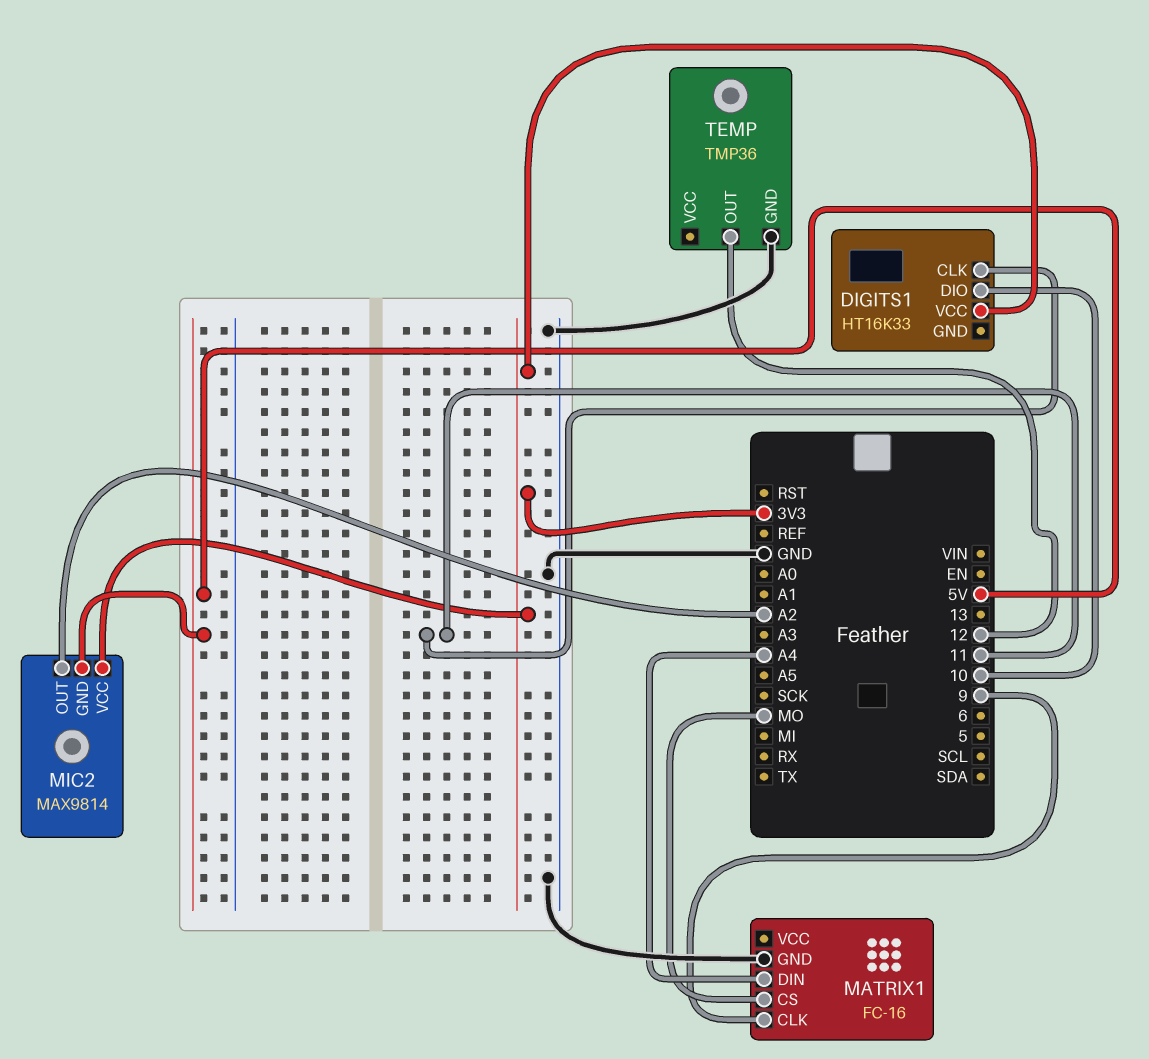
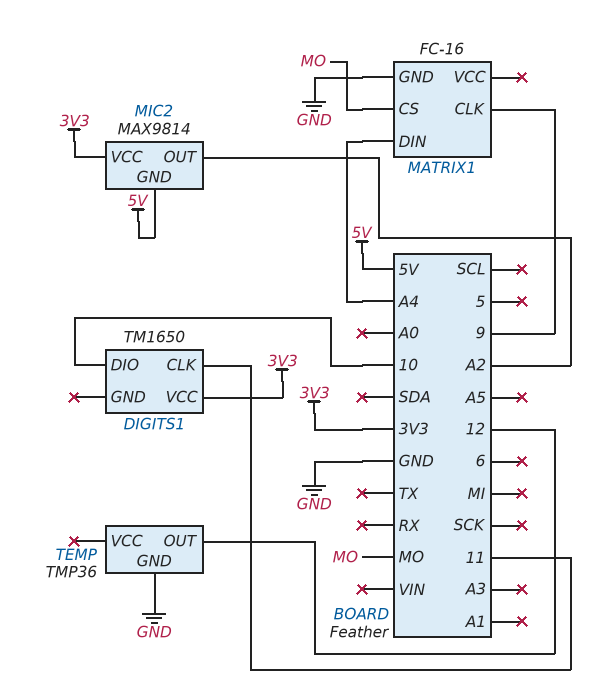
DIGITS1: HT16K33 -> TM1650

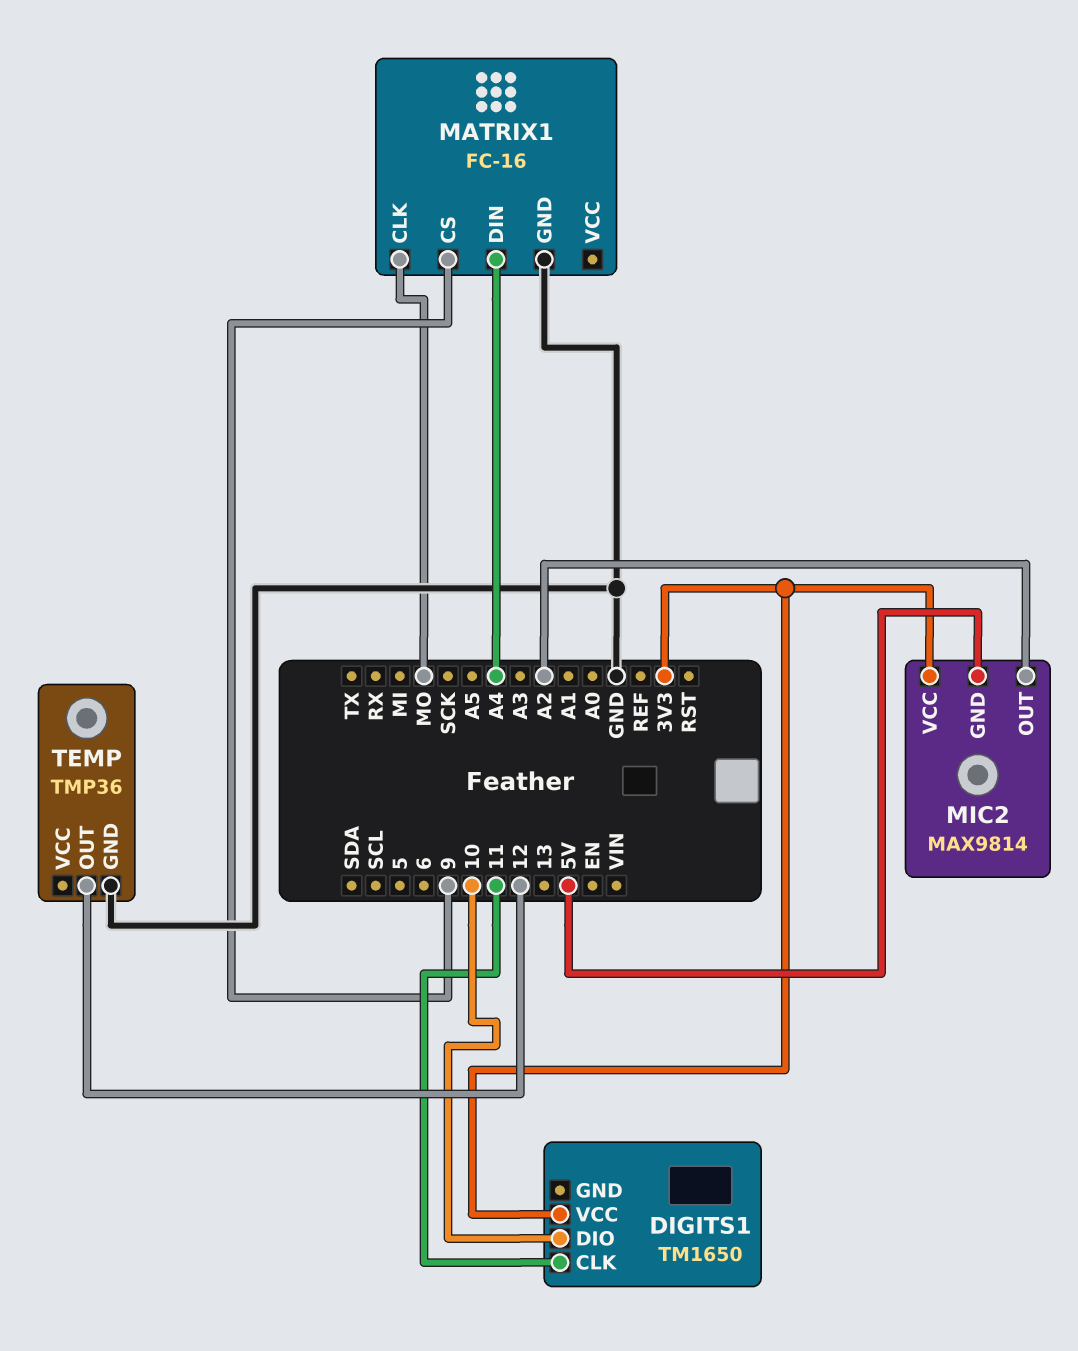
MATRIX1 pin CLK: 9 -> MO
MATRIX1 pin CS: MO -> 9

